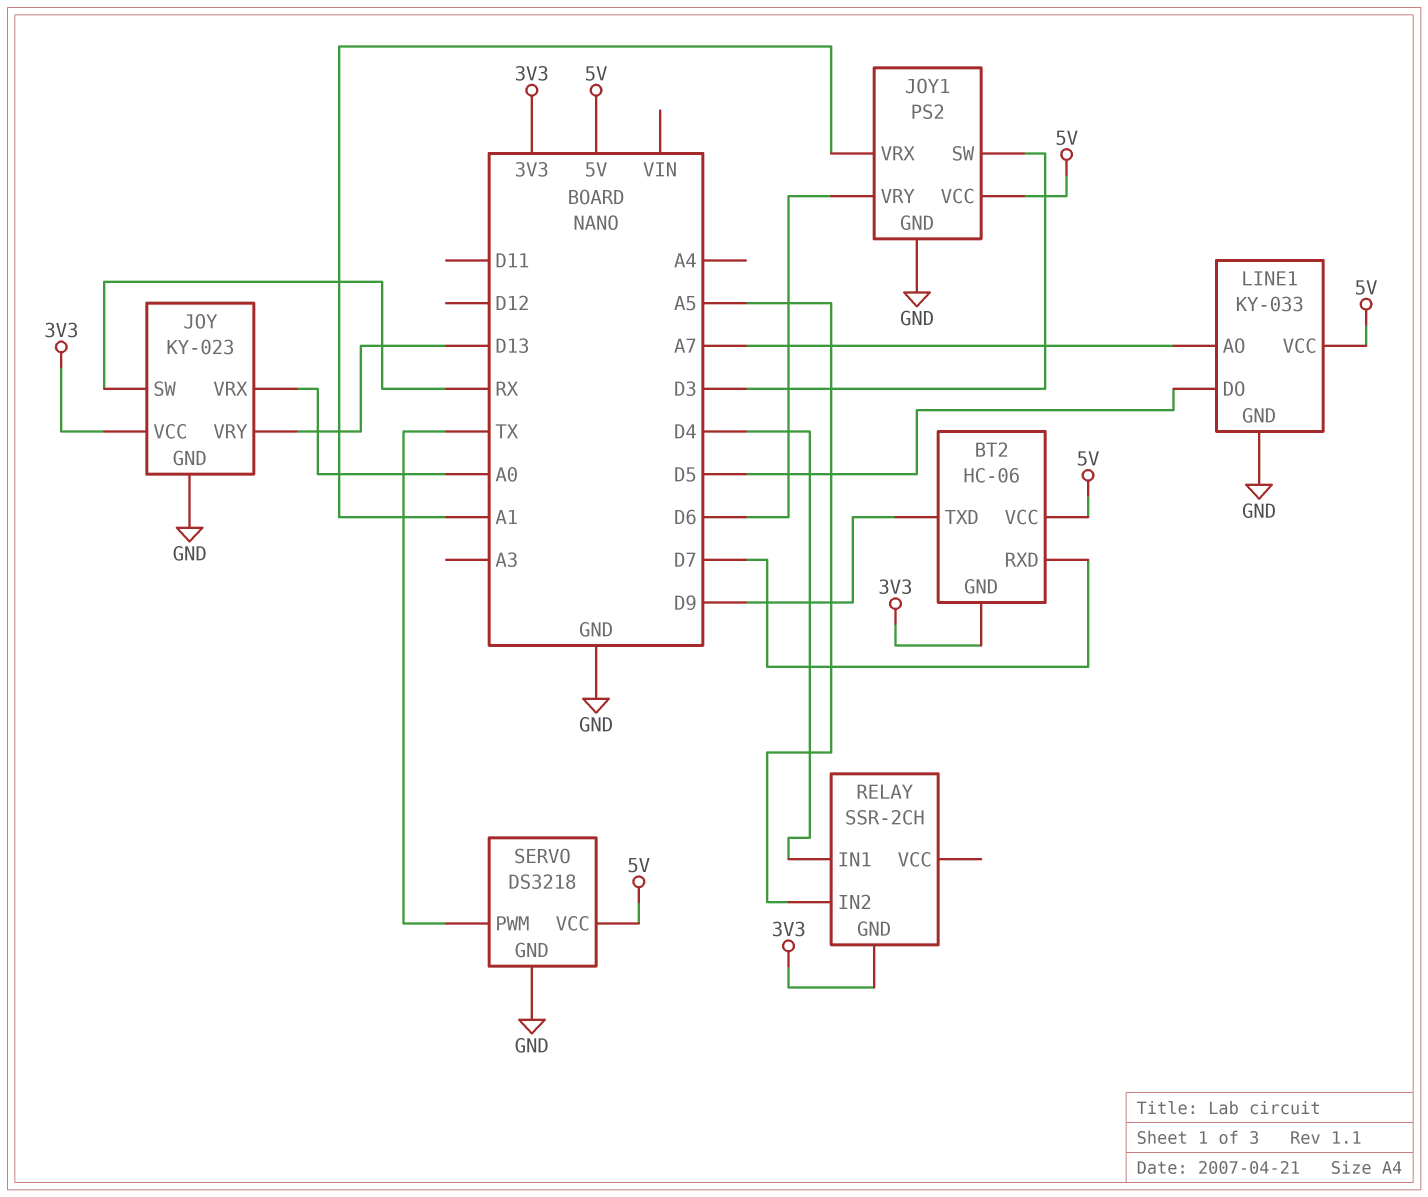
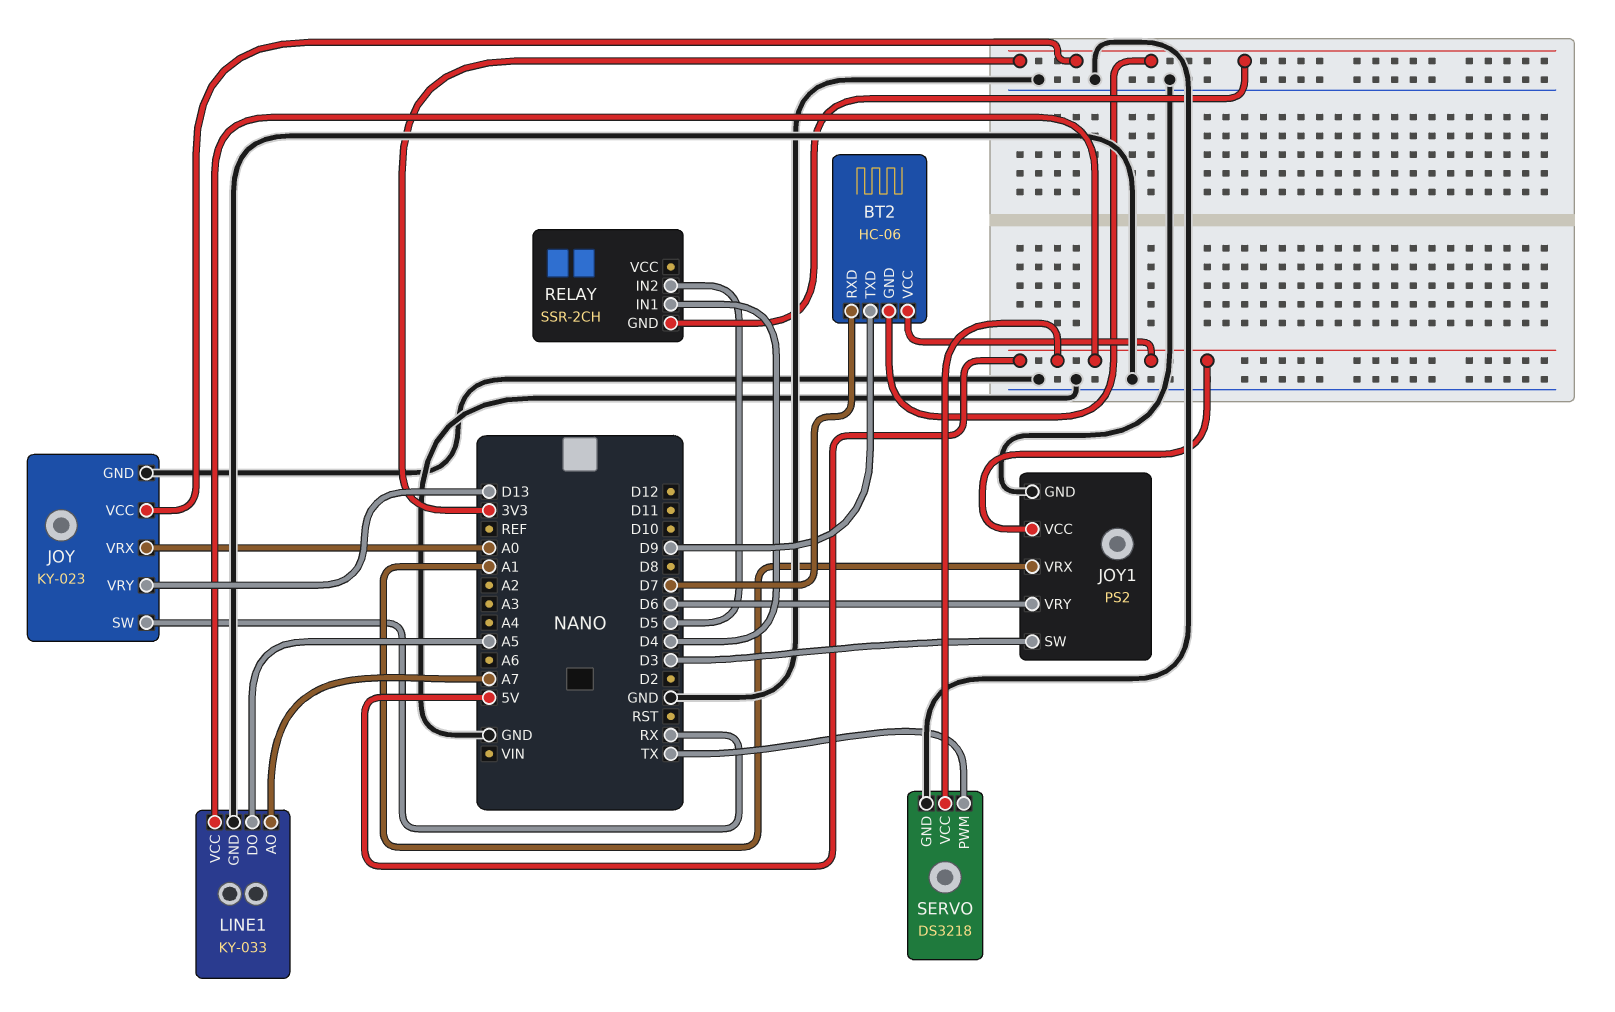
LINE1 pin DO: D5 -> A5
RELAY pin IN2: A5 -> D5

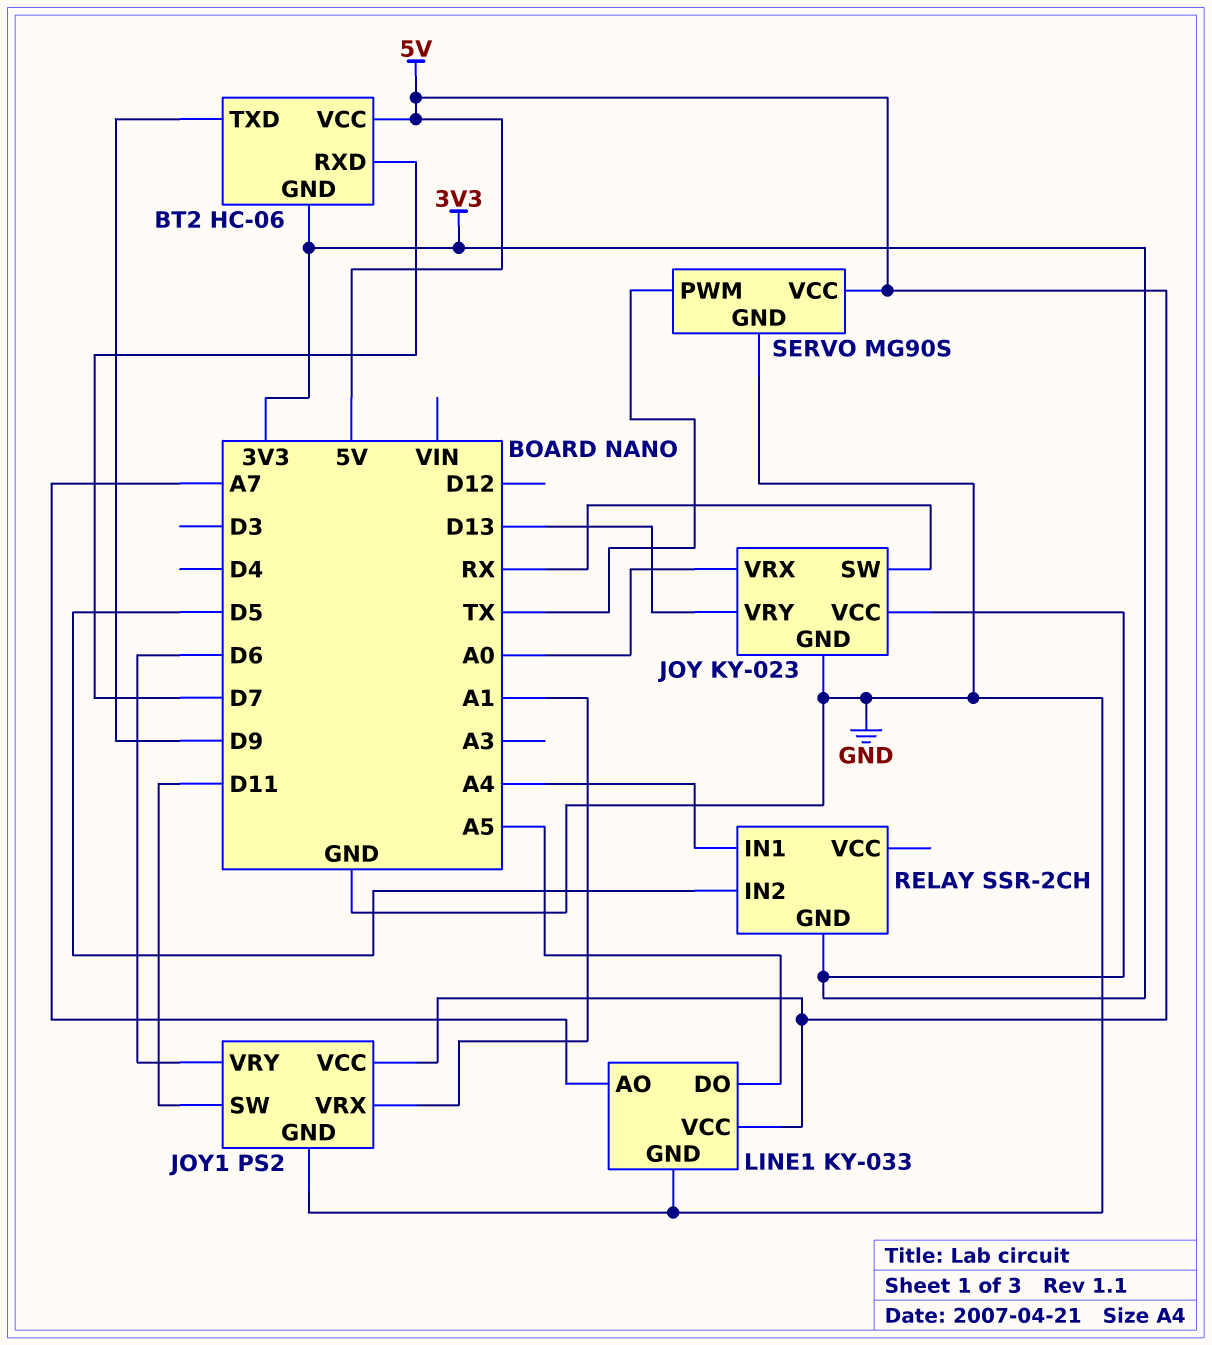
JOY1 pin SW: D3 -> D11
RELAY pin IN1: D4 -> A4
SERVO: DS3218 -> MG90S

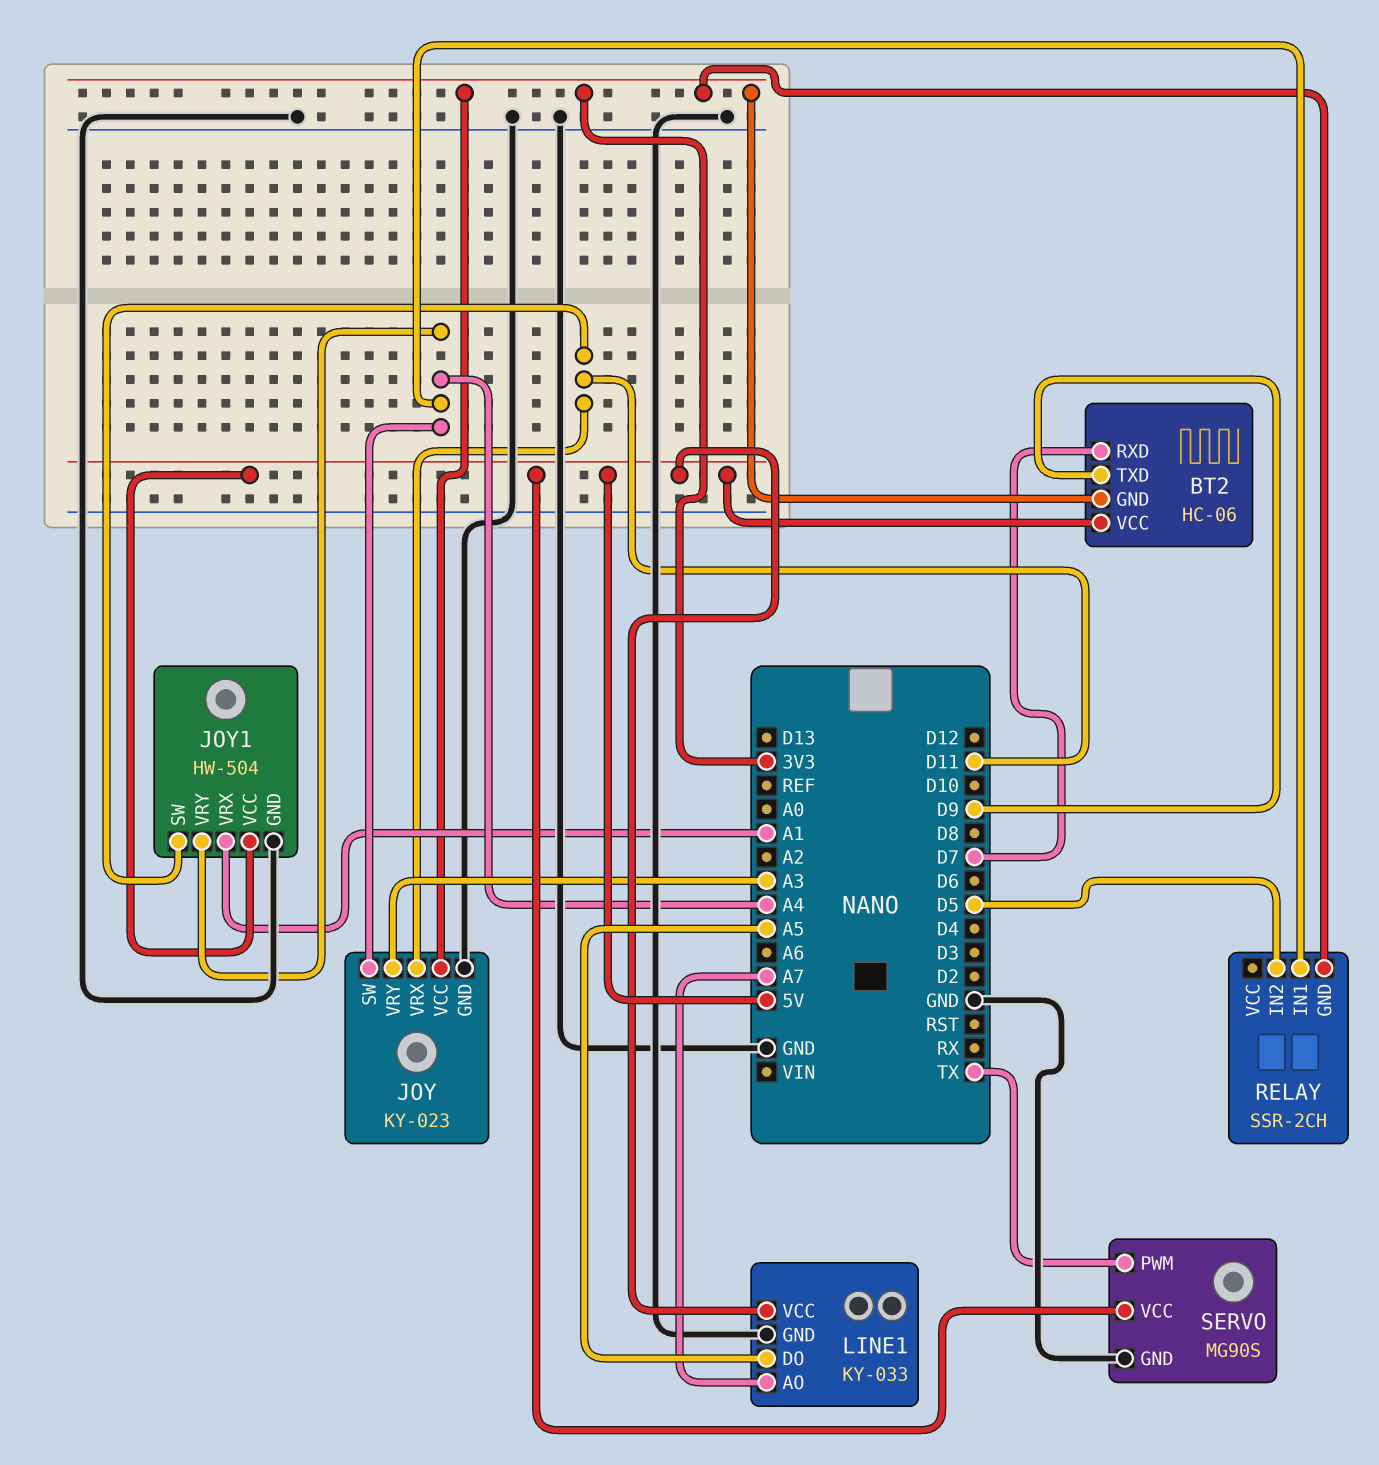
JOY pin SW: RX -> A4
JOY pin VRX: A0 -> D11
JOY pin VRY: D13 -> A3
JOY1: PS2 -> HW-504
JOY1 pin VRY: D6 -> A4

